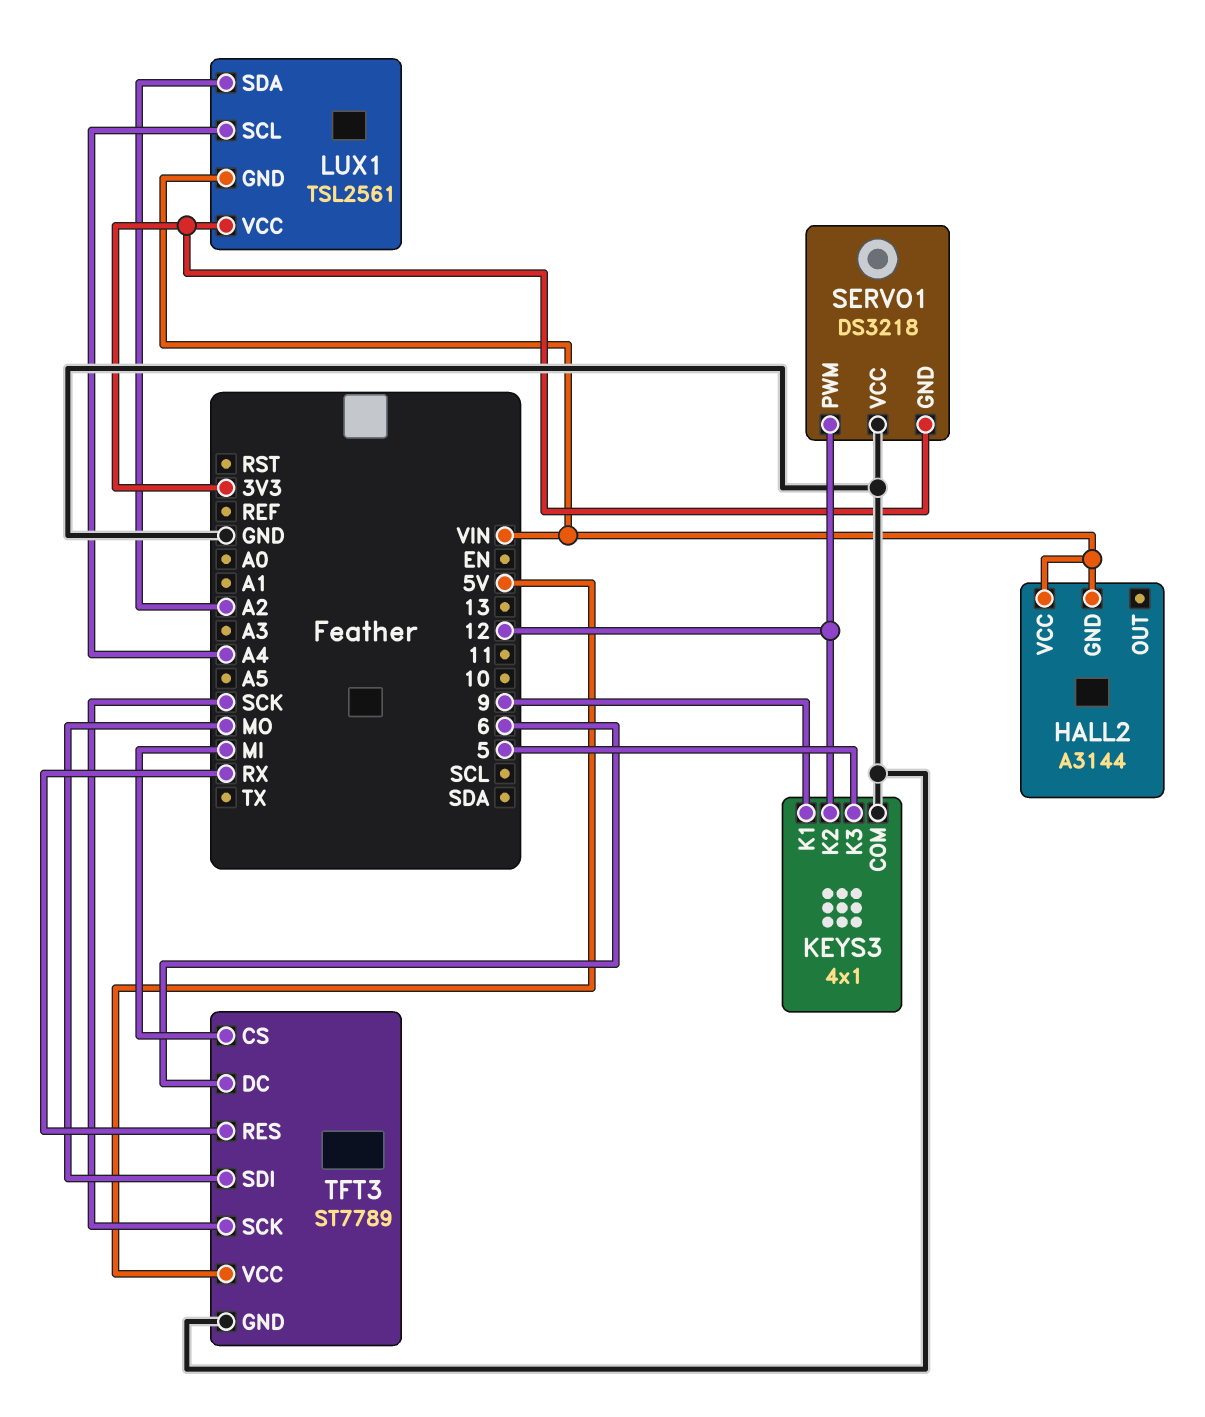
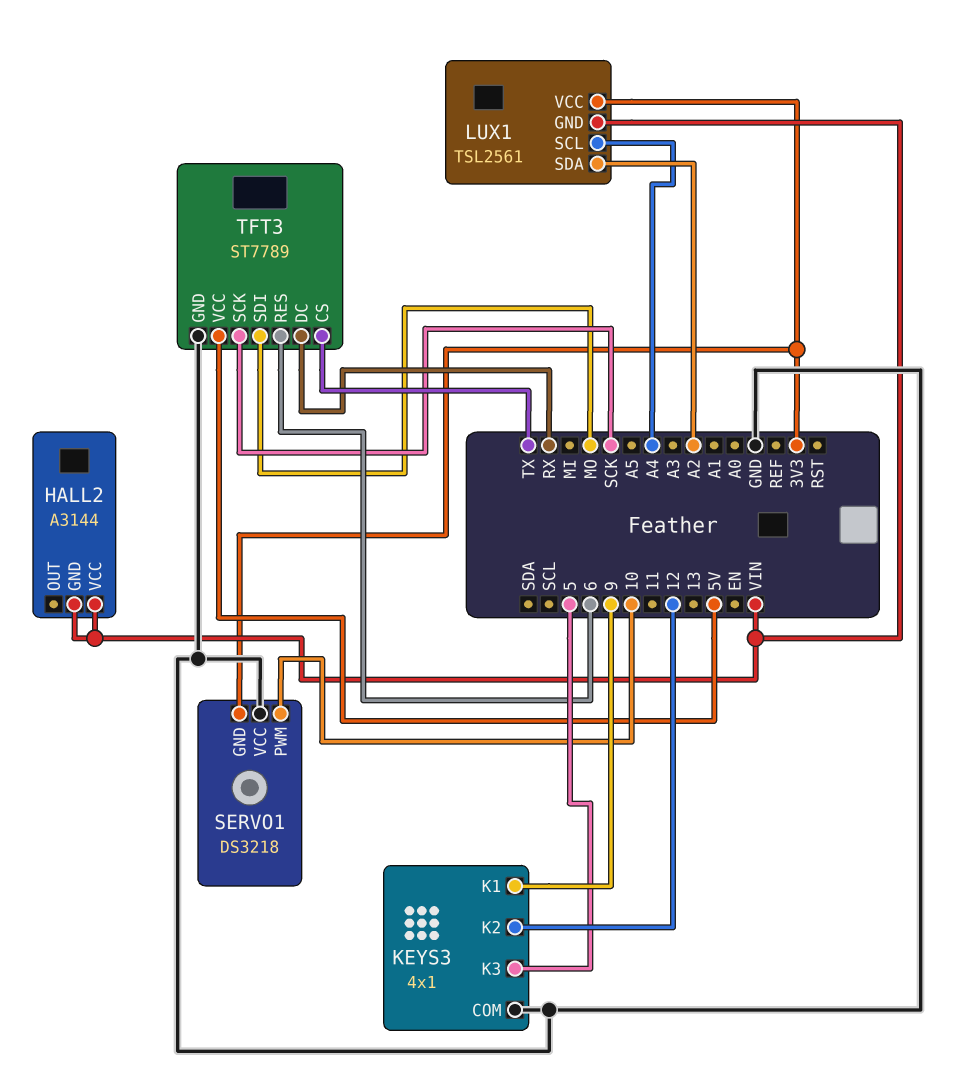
SERVO1 pin PWM: 12 -> 10
TFT3 pin CS: MI -> TX
TFT3 pin DC: 6 -> RX
TFT3 pin RES: RX -> 6

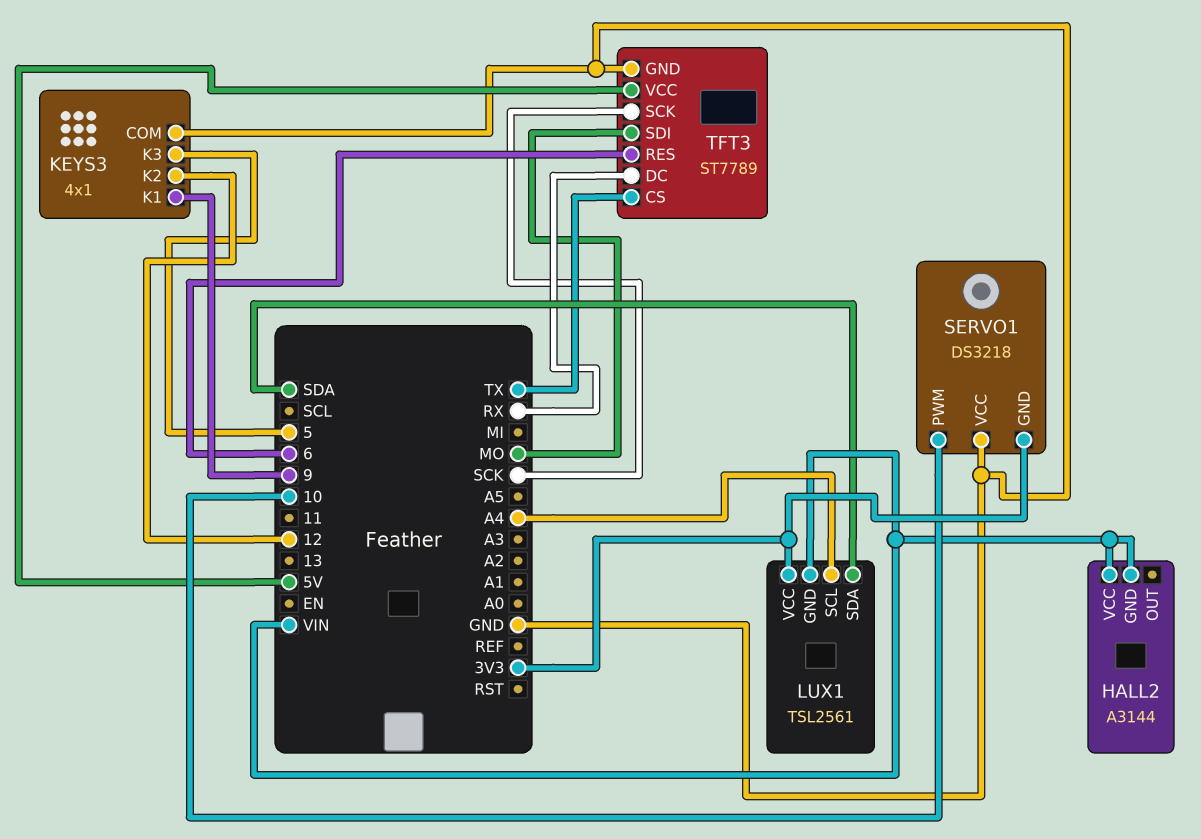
LUX1 pin SDA: A2 -> SDA

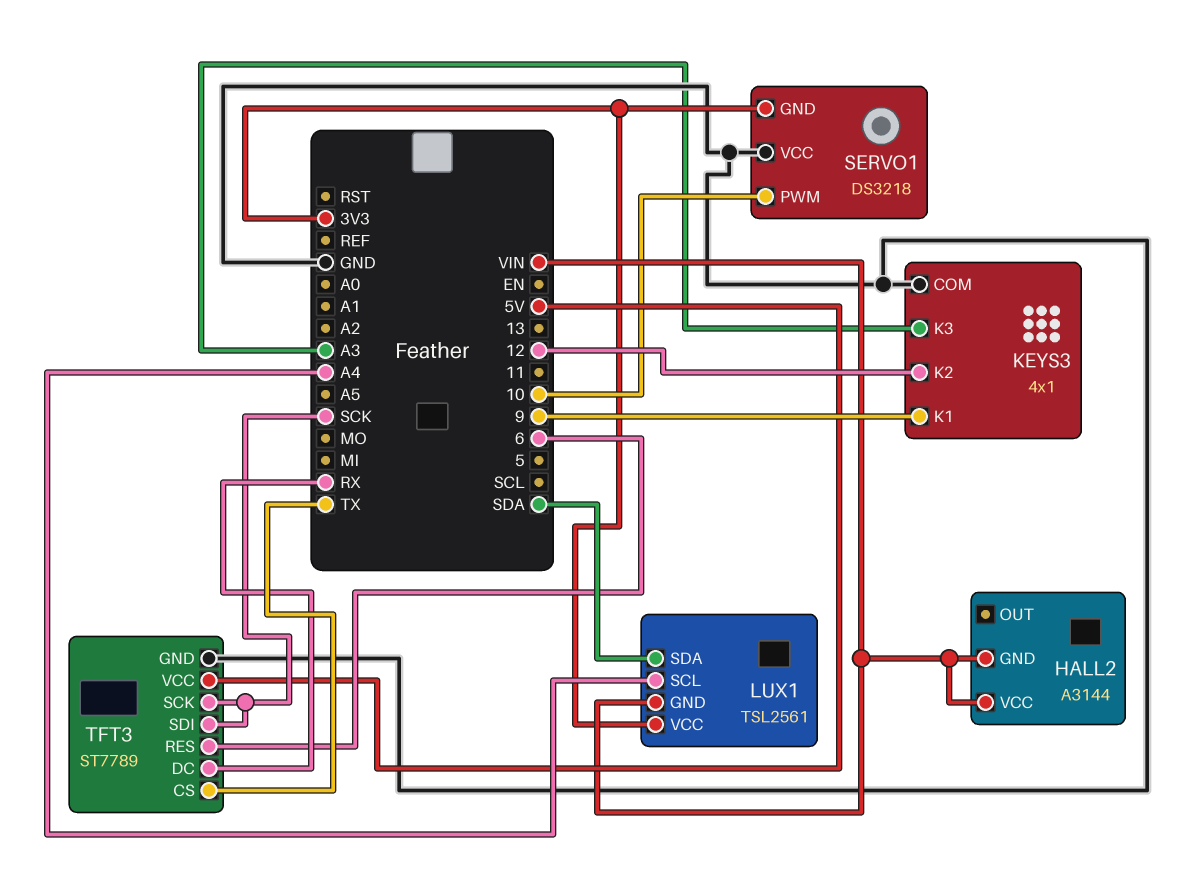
KEYS3 pin K3: 5 -> A3
TFT3 pin SDI: MO -> SCK

